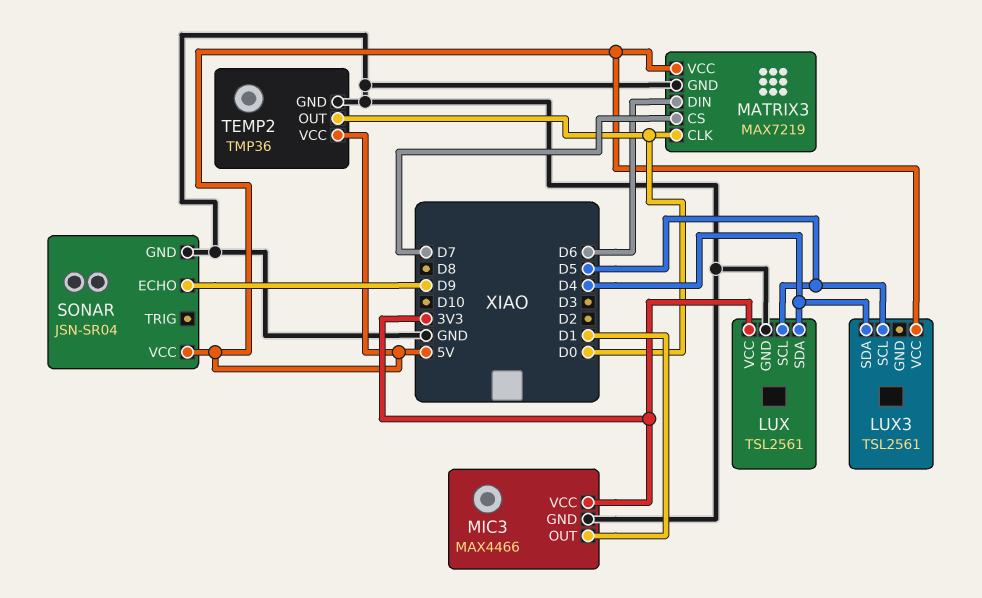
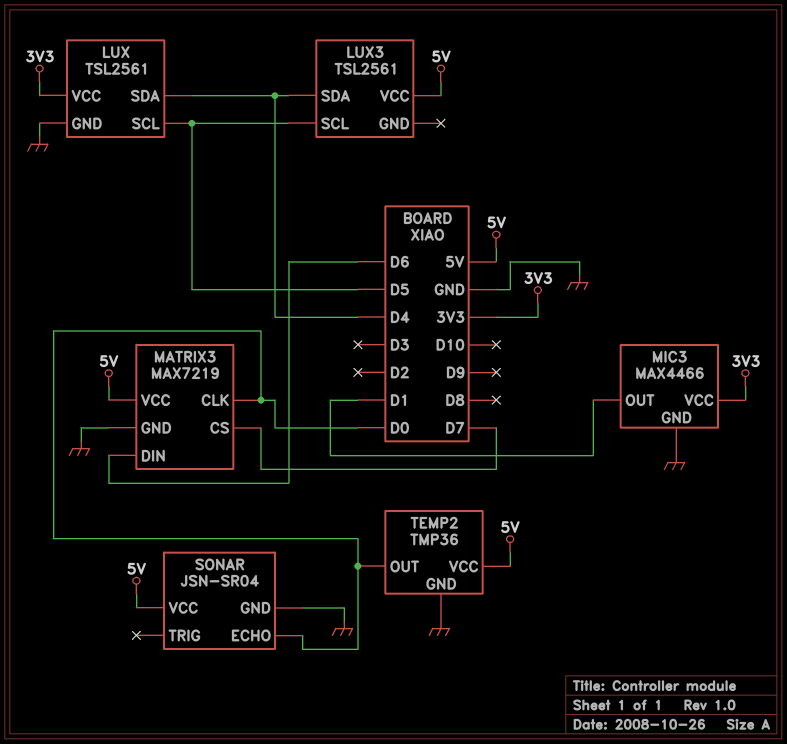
SONAR pin ECHO: D9 -> D0

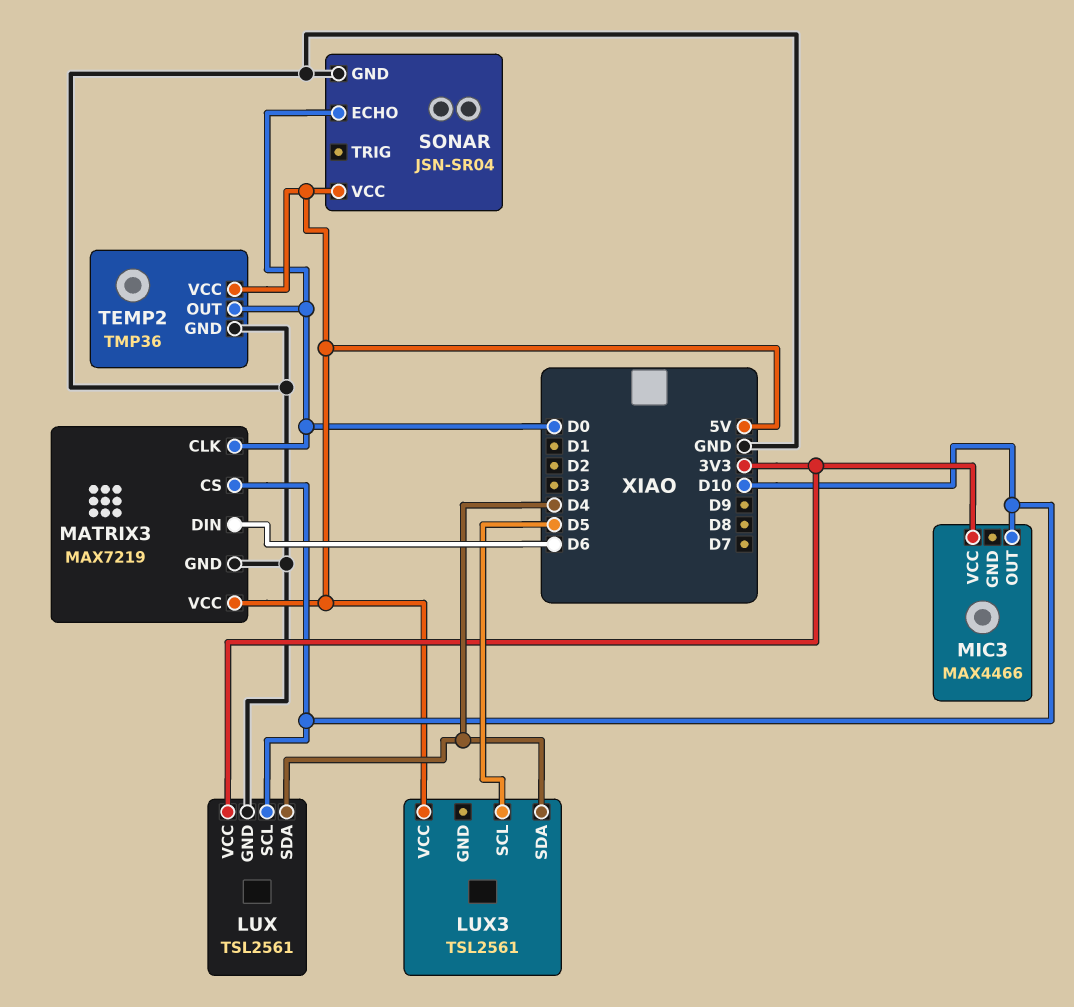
LUX pin SCL: D5 -> D10
MATRIX3 pin CS: D7 -> D10
MIC3 pin GND: GND -> none
MIC3 pin OUT: D1 -> D10

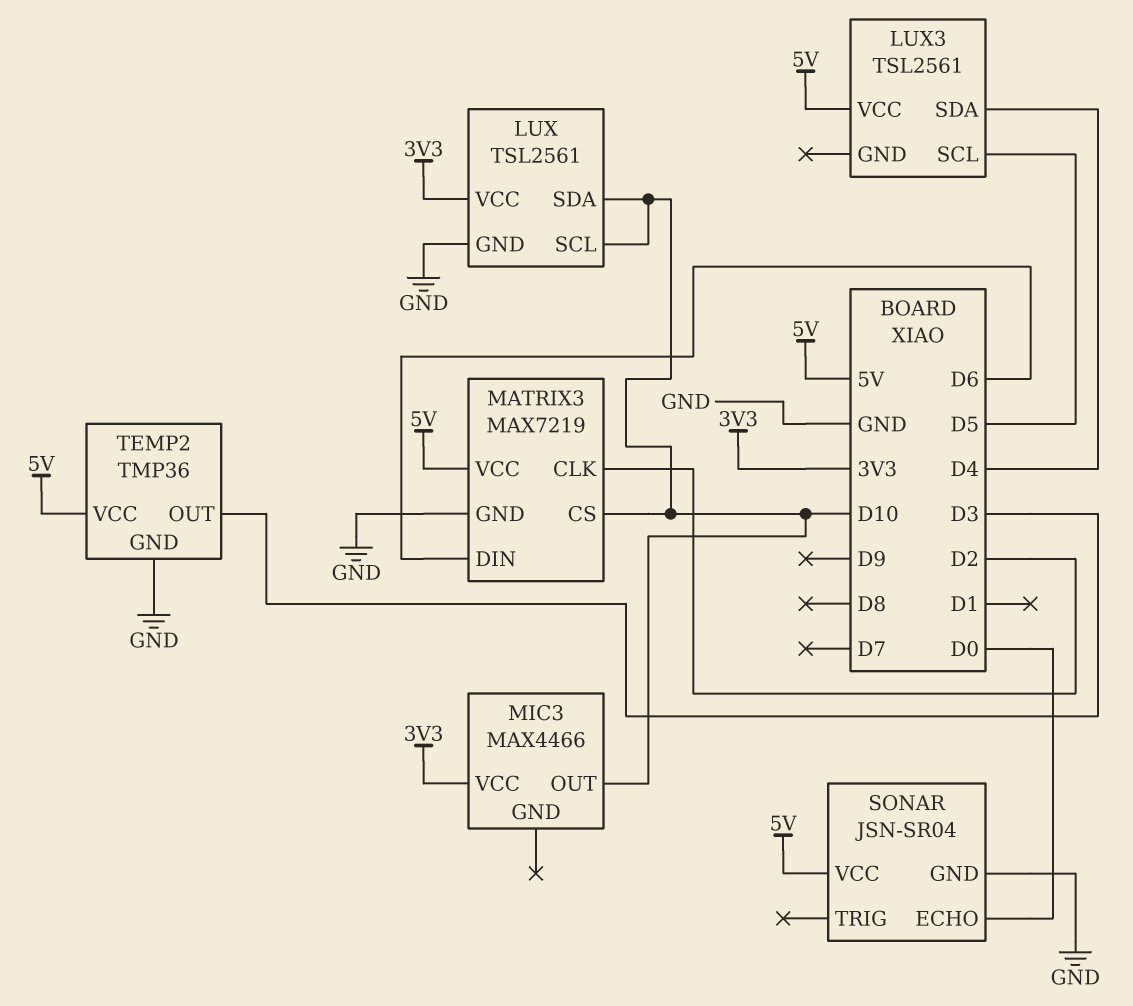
LUX pin SDA: D4 -> D10
MATRIX3 pin CLK: D0 -> D2
TEMP2 pin OUT: D0 -> D3

